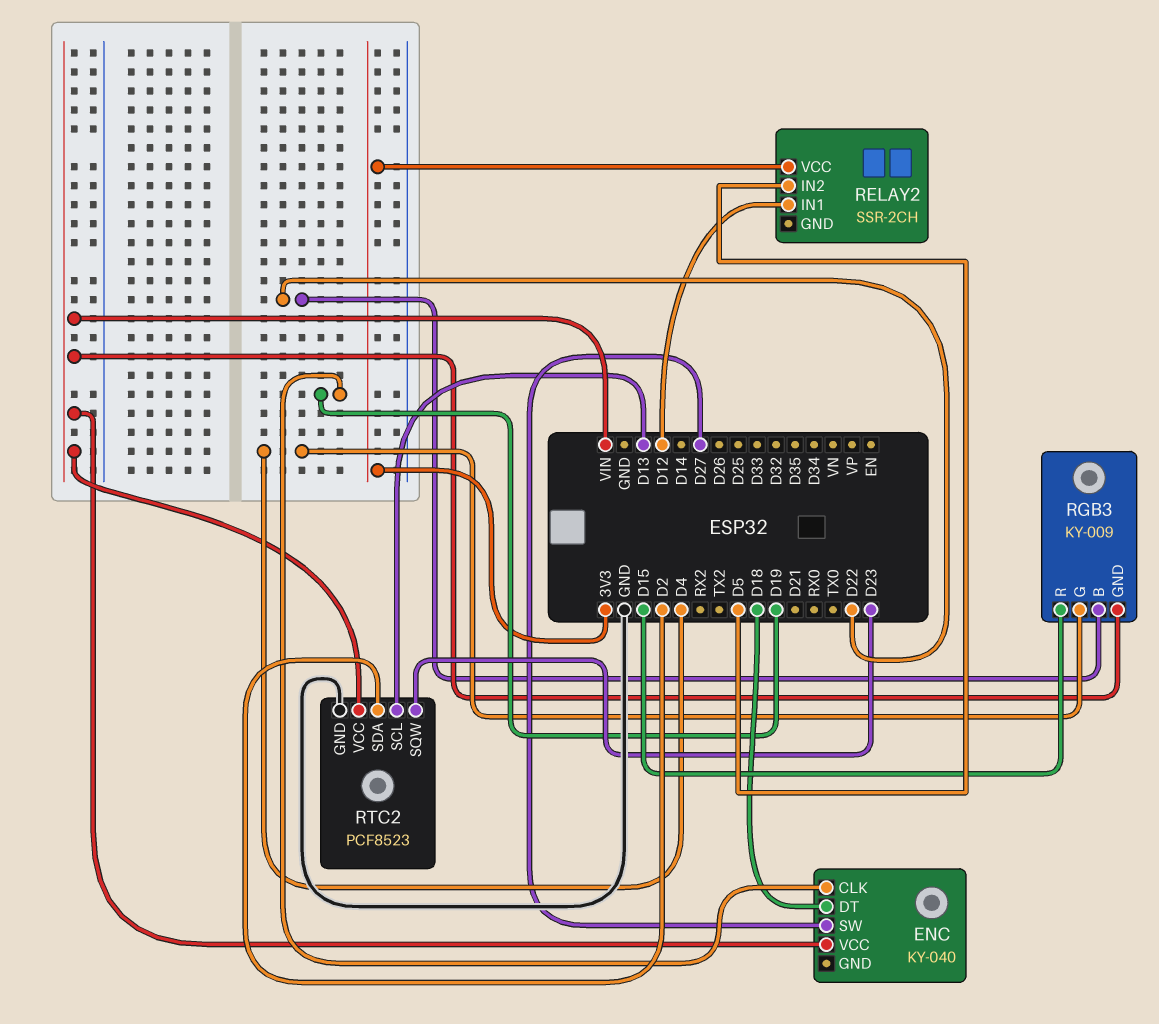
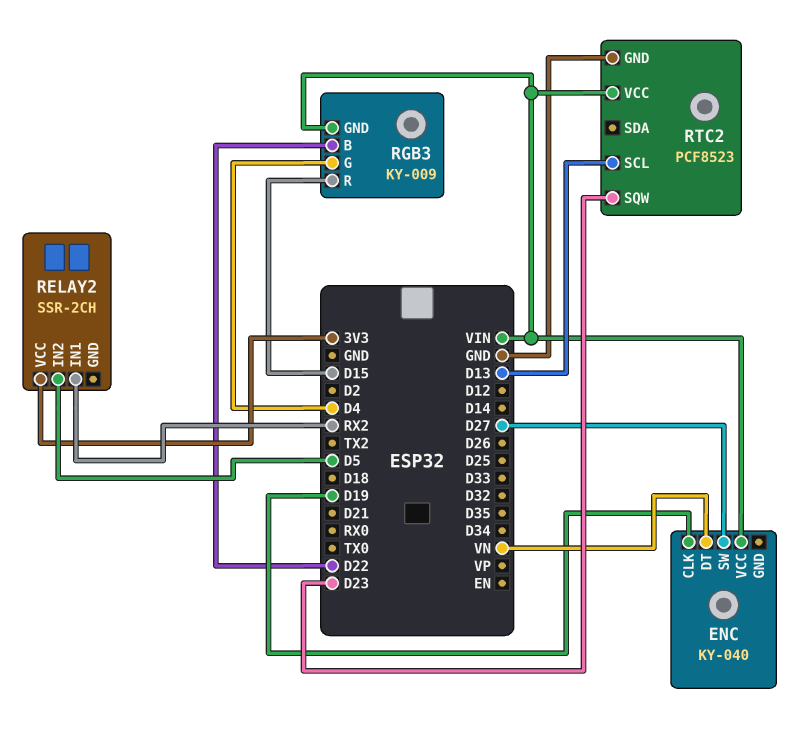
ENC pin DT: D18 -> VN
RELAY2 pin IN1: D12 -> RX2
RTC2 pin SDA: D2 -> none

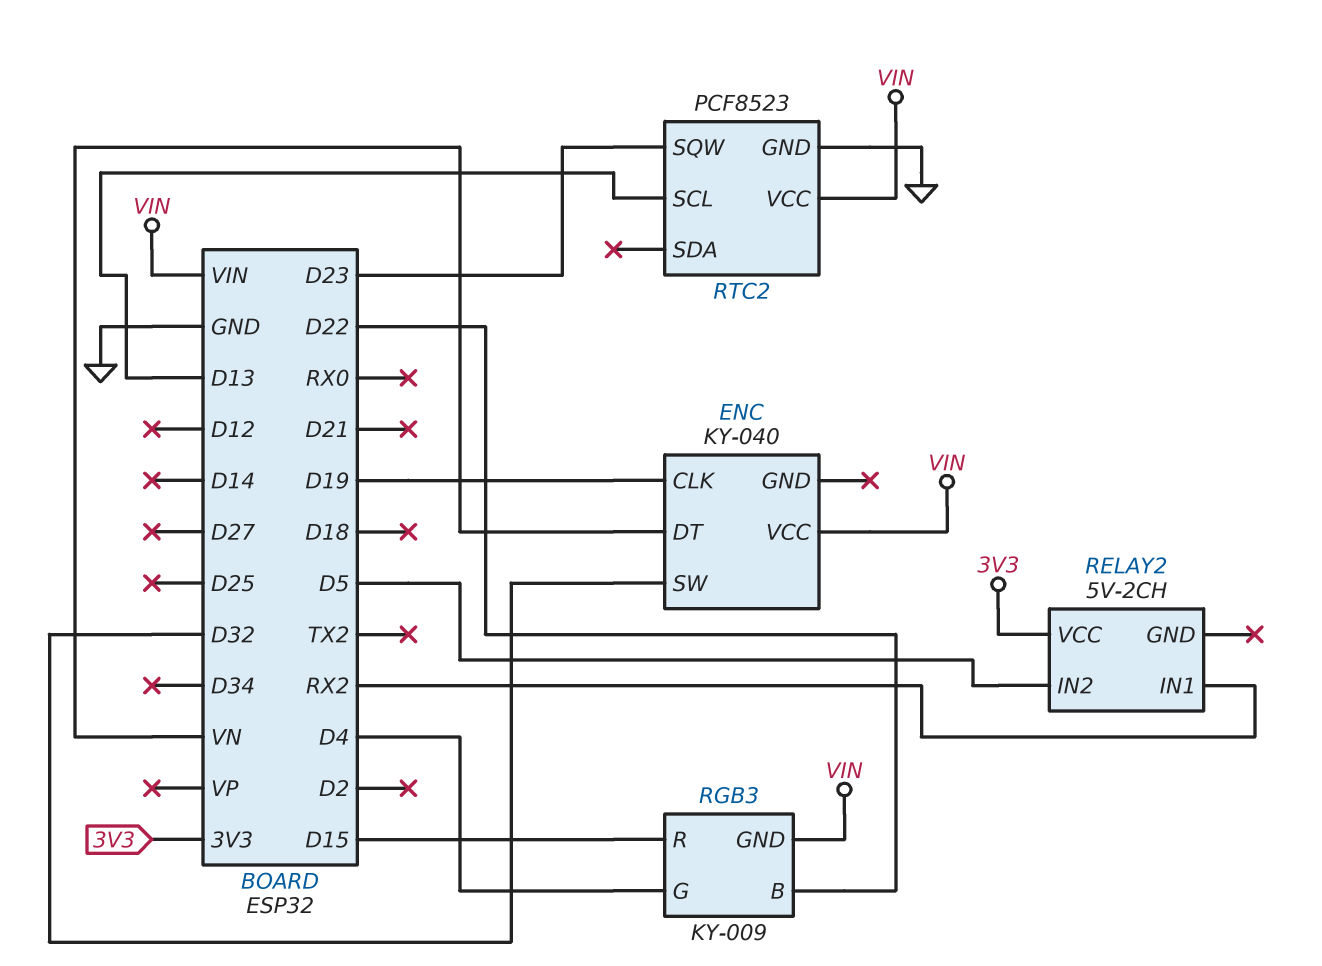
ENC pin SW: D27 -> D32
RELAY2: SSR-2CH -> 5V-2CH

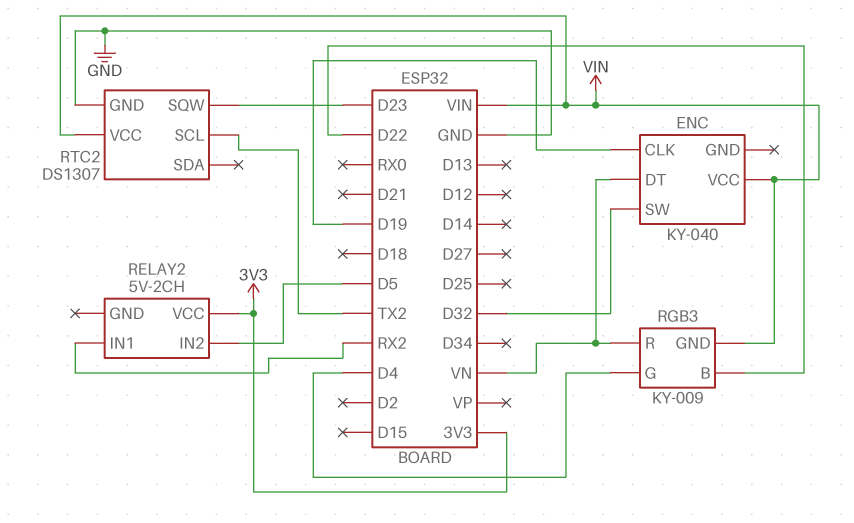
RGB3 pin R: D15 -> VN
RTC2: PCF8523 -> DS1307
RTC2 pin SCL: D13 -> TX2

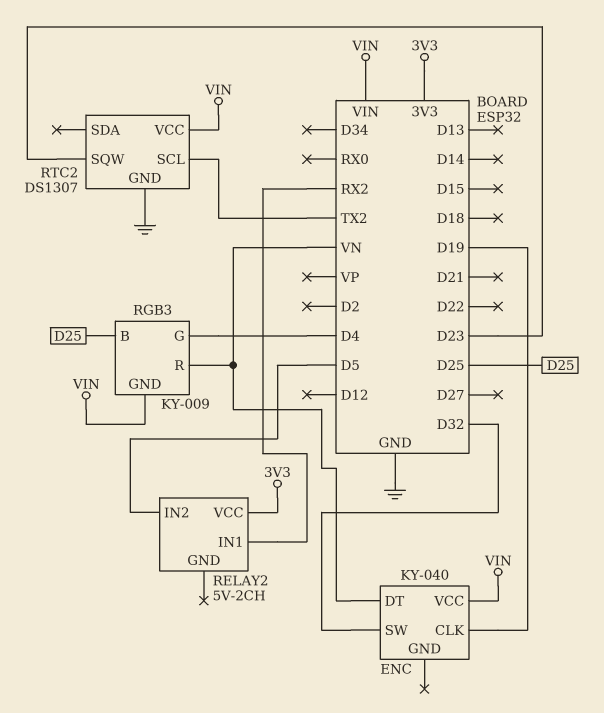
RGB3 pin B: D22 -> D25

